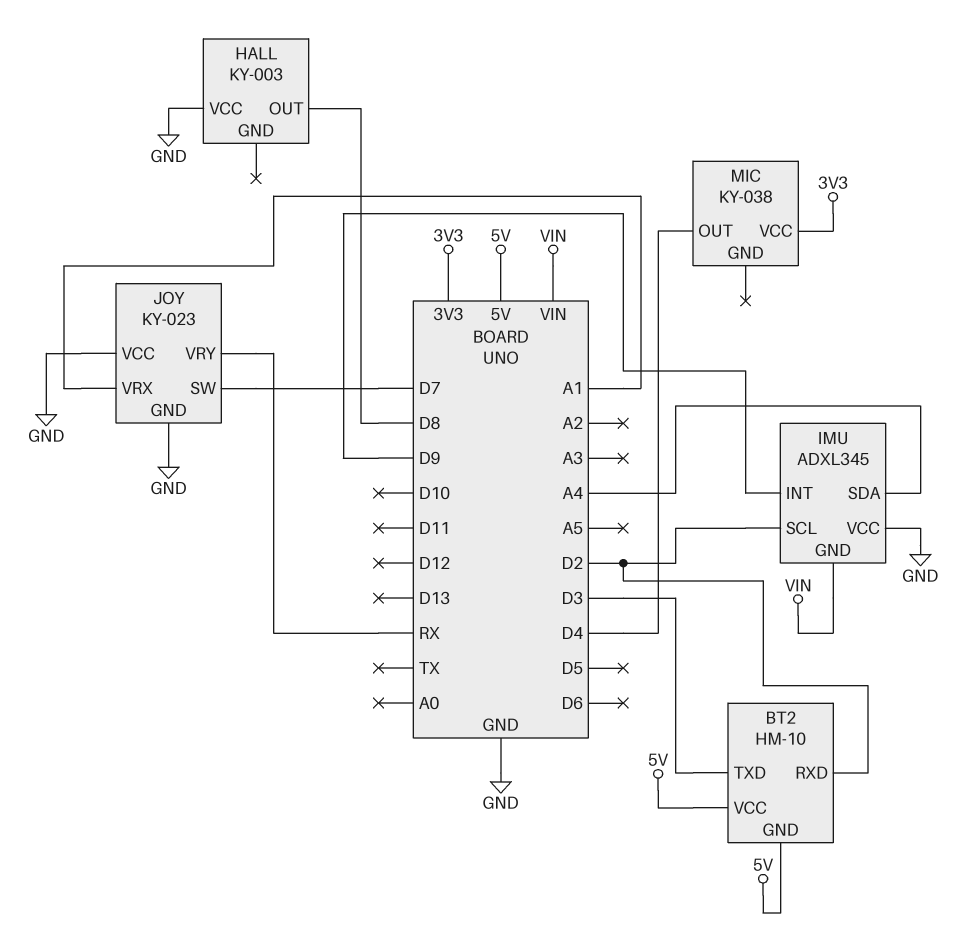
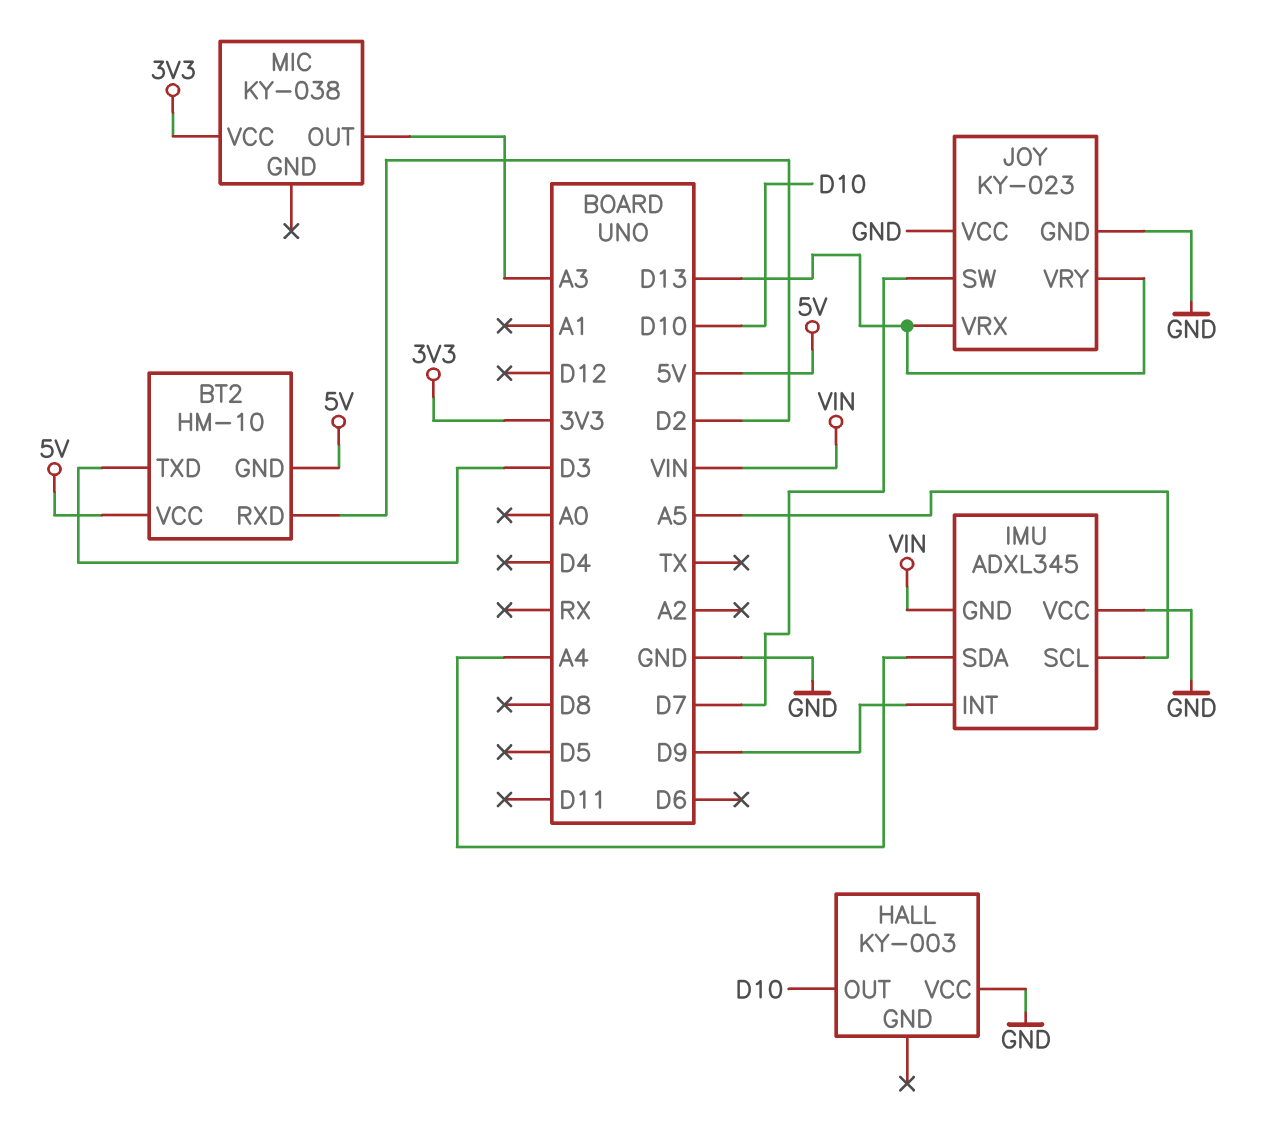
HALL pin OUT: D8 -> D10
IMU pin SCL: D2 -> A5
JOY pin VRX: A1 -> D13
JOY pin VRY: RX -> D13
MIC pin OUT: D4 -> A3

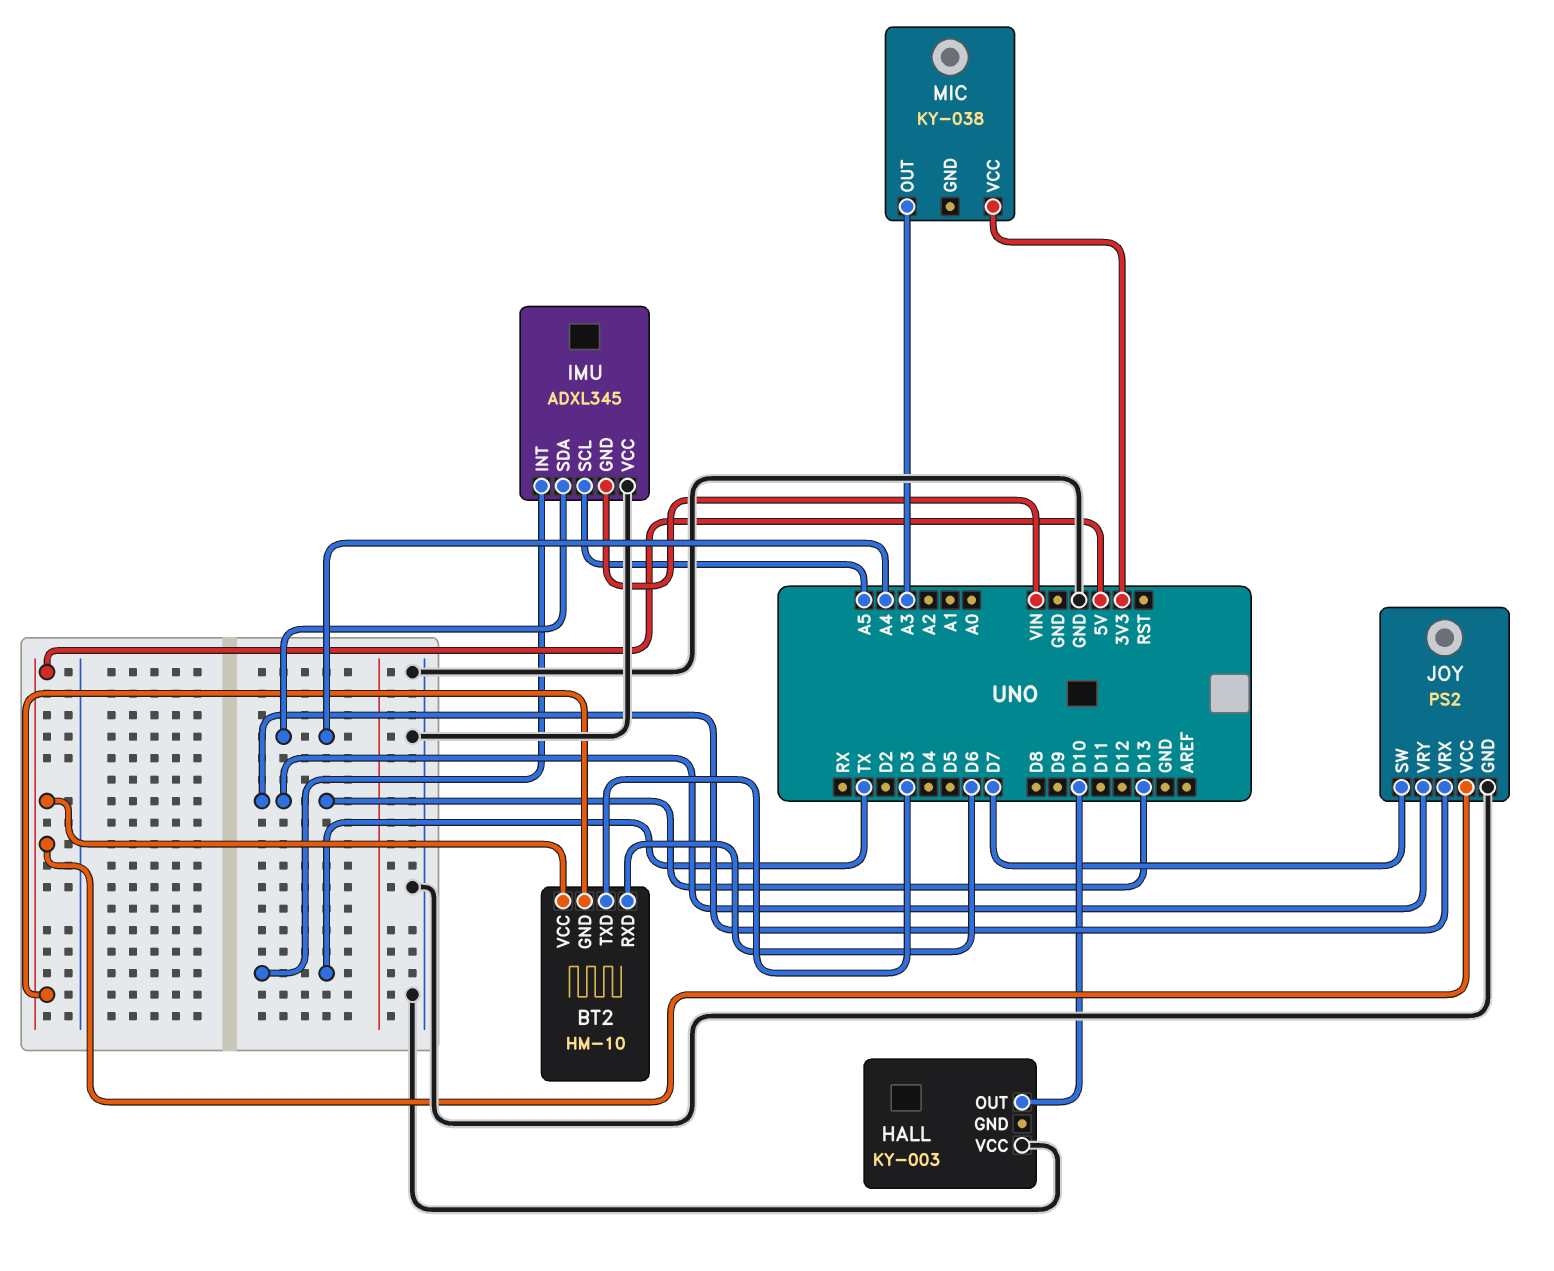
BT2 pin RXD: D2 -> D6
IMU pin INT: D9 -> TX
JOY: KY-023 -> PS2
JOY pin VCC: GND -> 5V

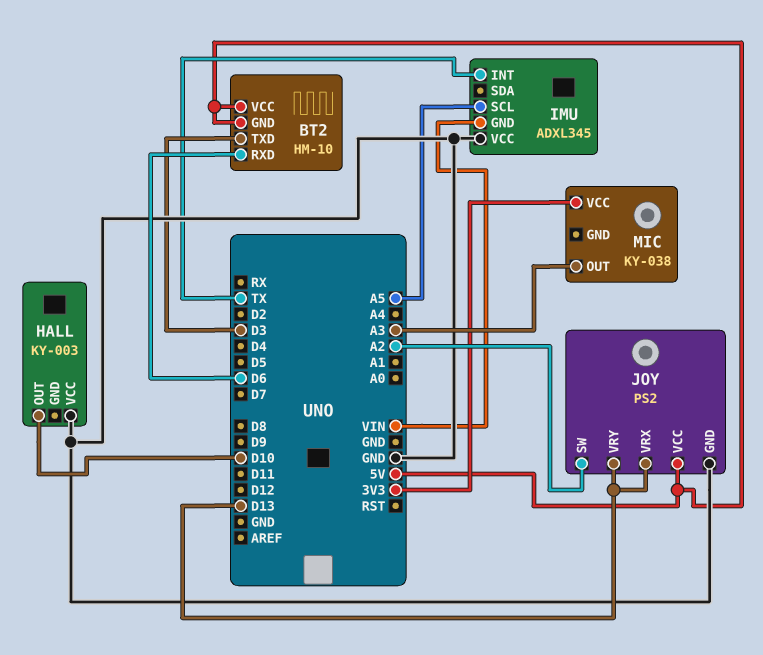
IMU pin SDA: A4 -> none
JOY pin SW: D7 -> A2

